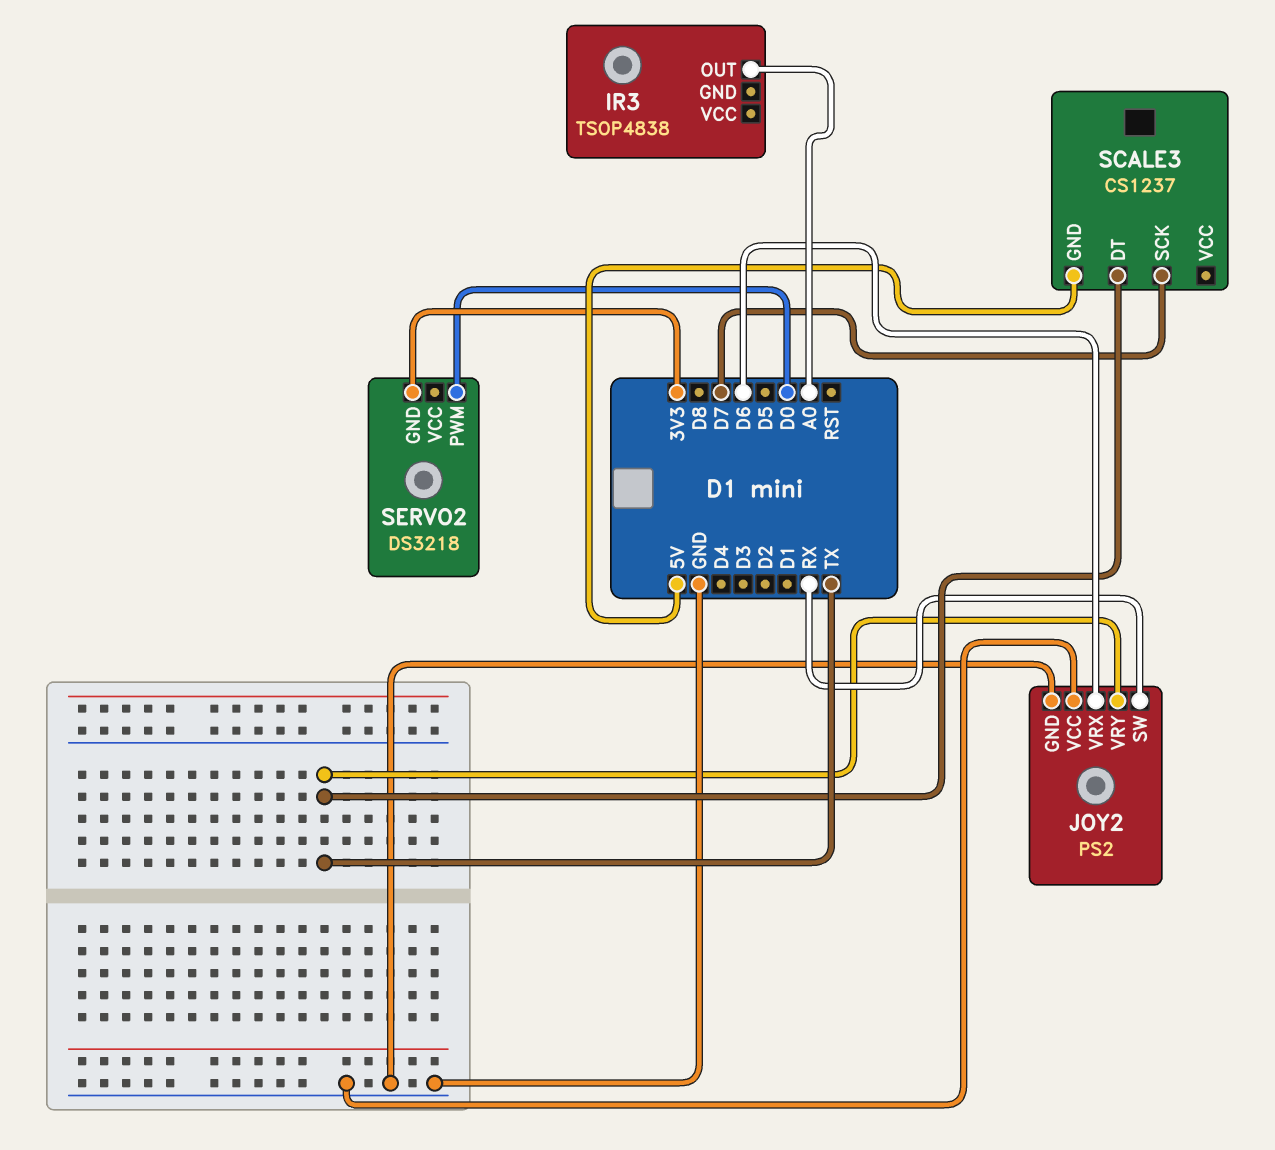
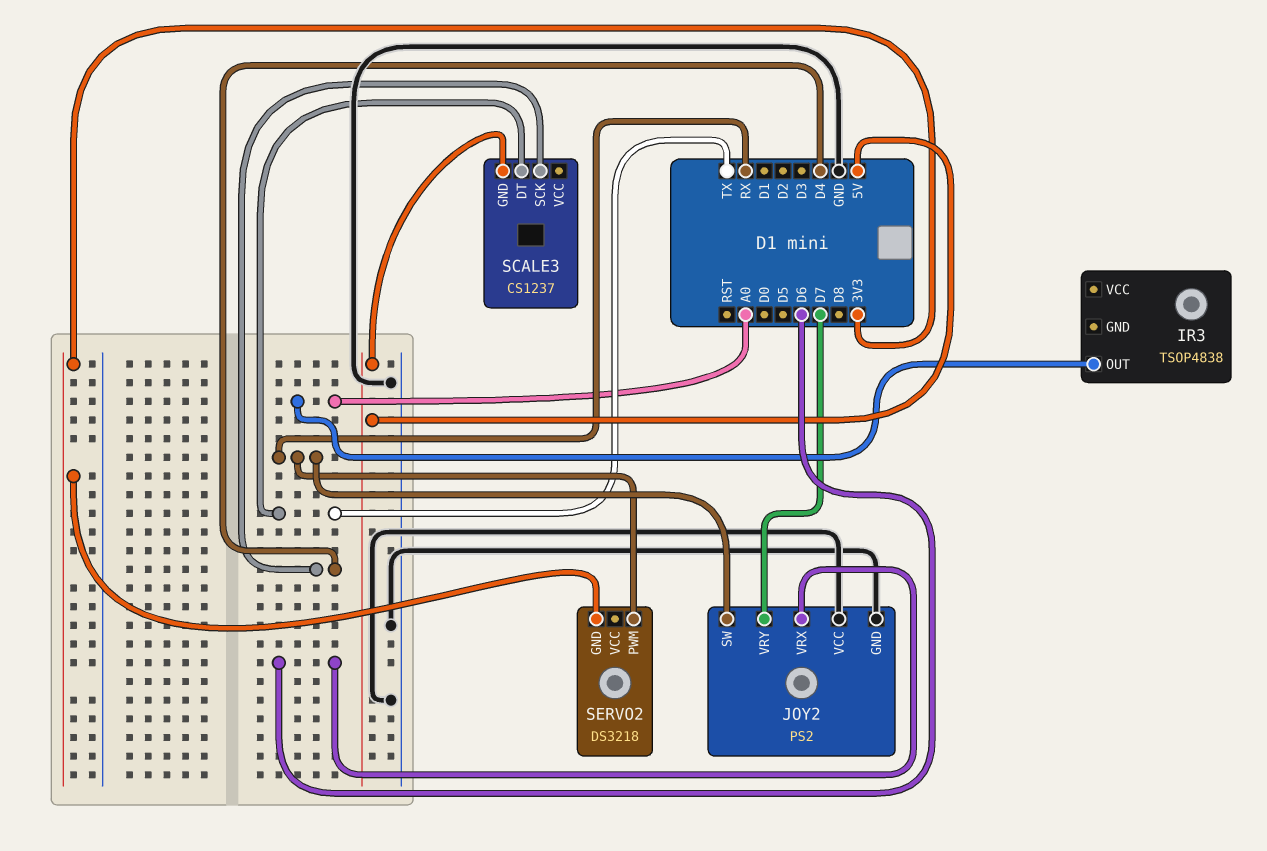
JOY2 pin VRY: TX -> D7
SCALE3 pin SCK: D7 -> D4
SERVO2 pin PWM: D0 -> RX

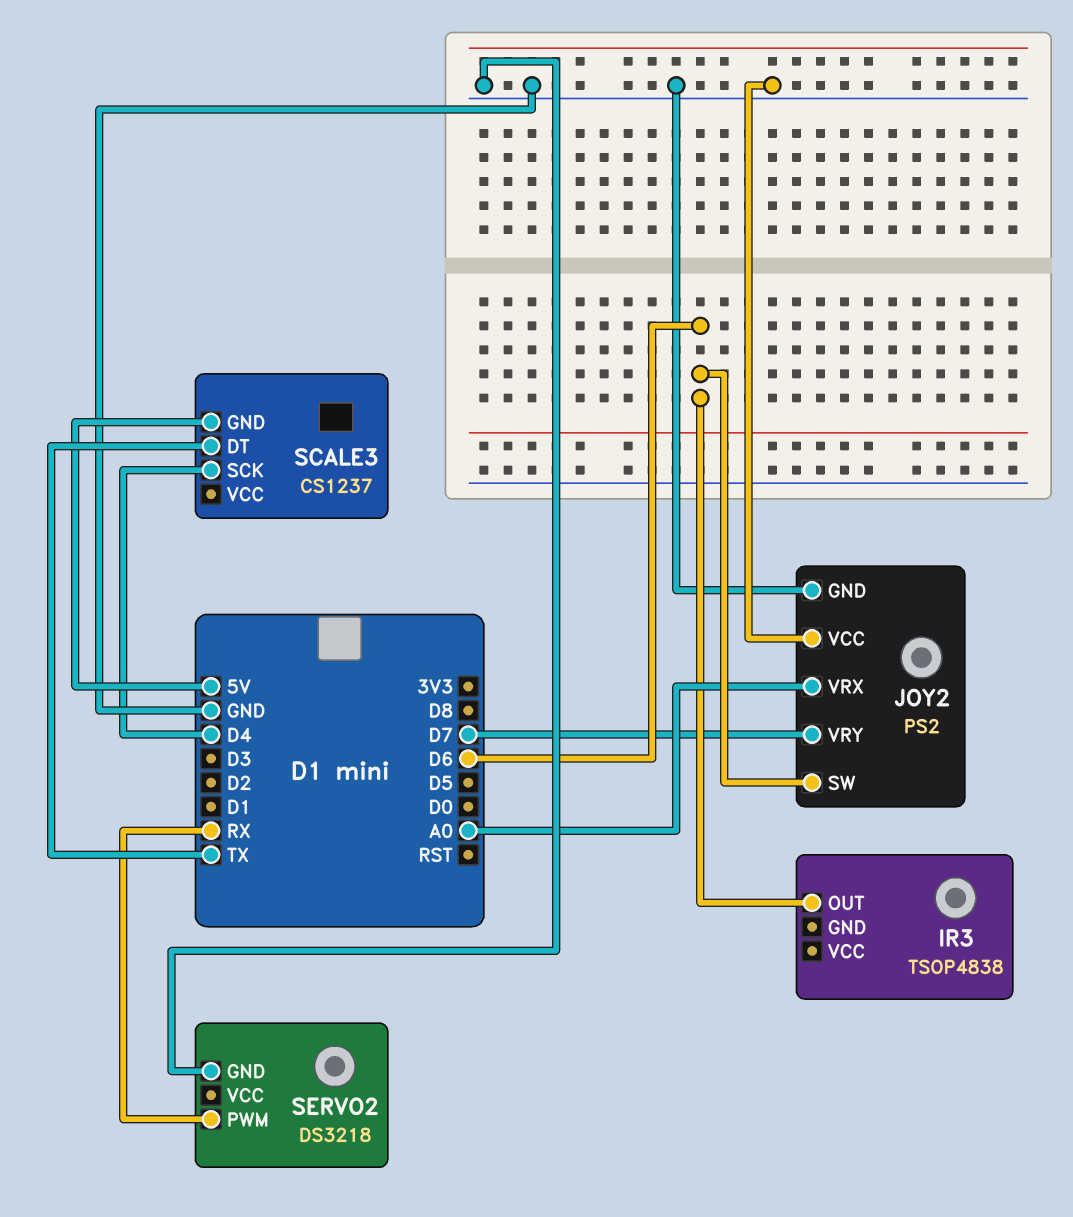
IR3 pin OUT: A0 -> D6
JOY2 pin SW: RX -> D6
JOY2 pin VRX: D6 -> A0
SERVO2 pin GND: 3V3 -> GND

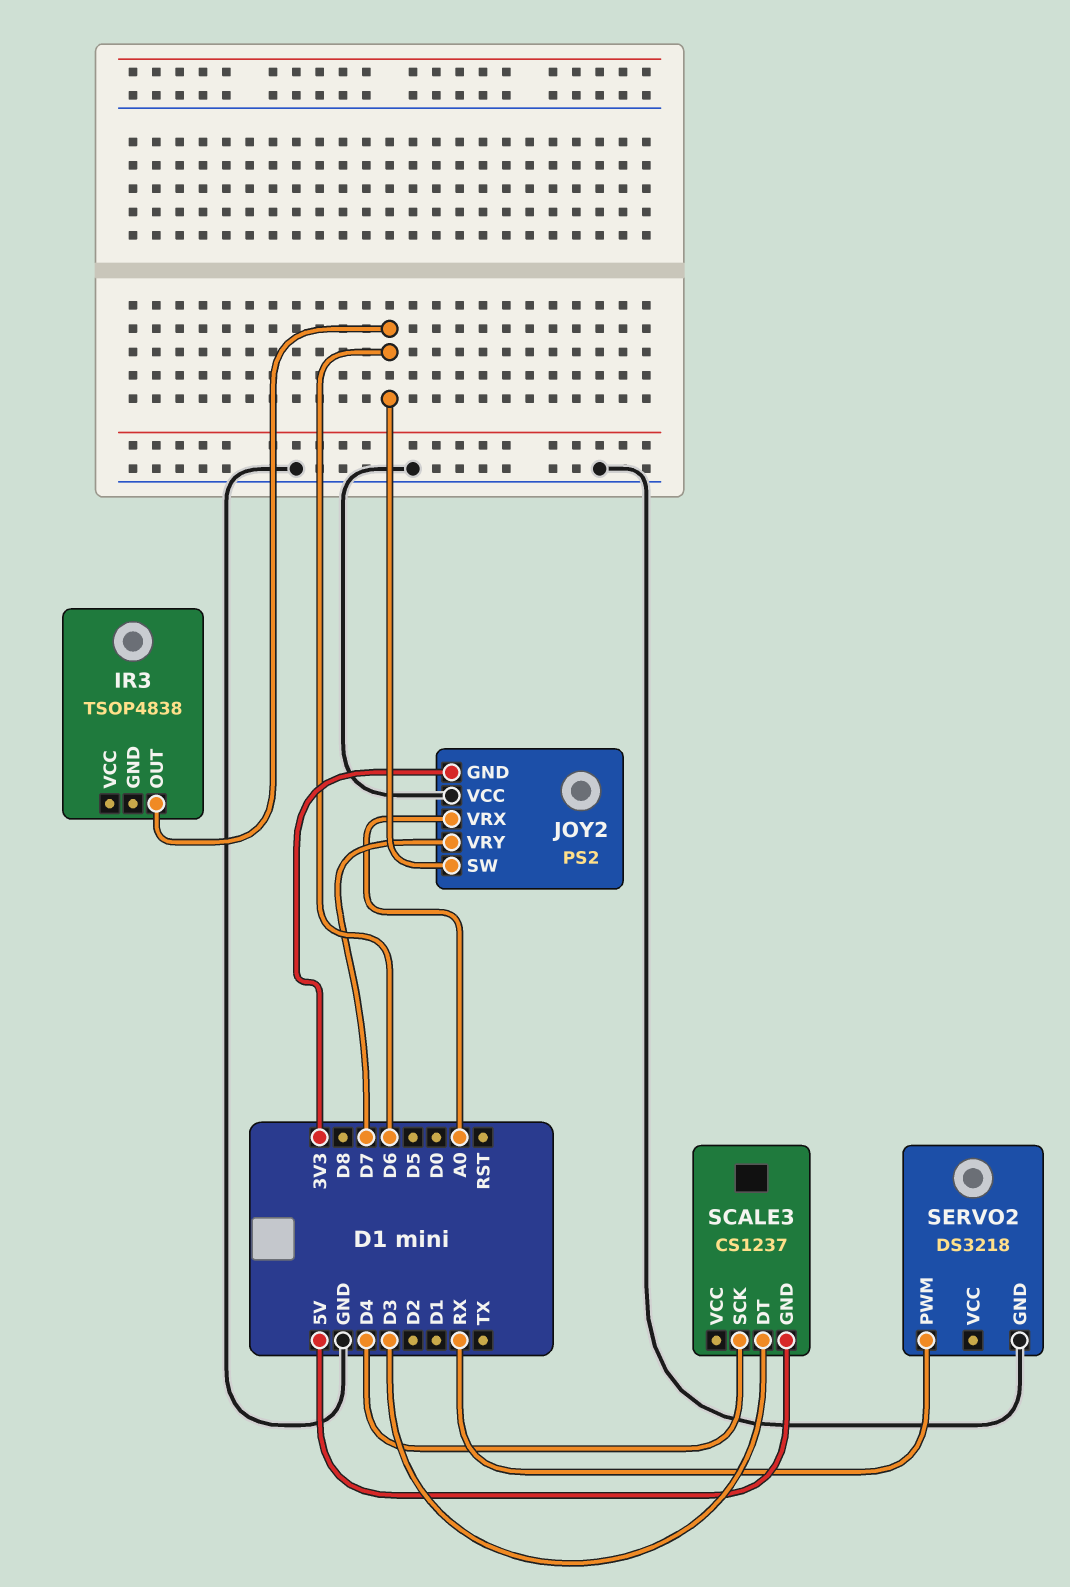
JOY2 pin GND: GND -> 3V3
SCALE3 pin DT: TX -> D3

